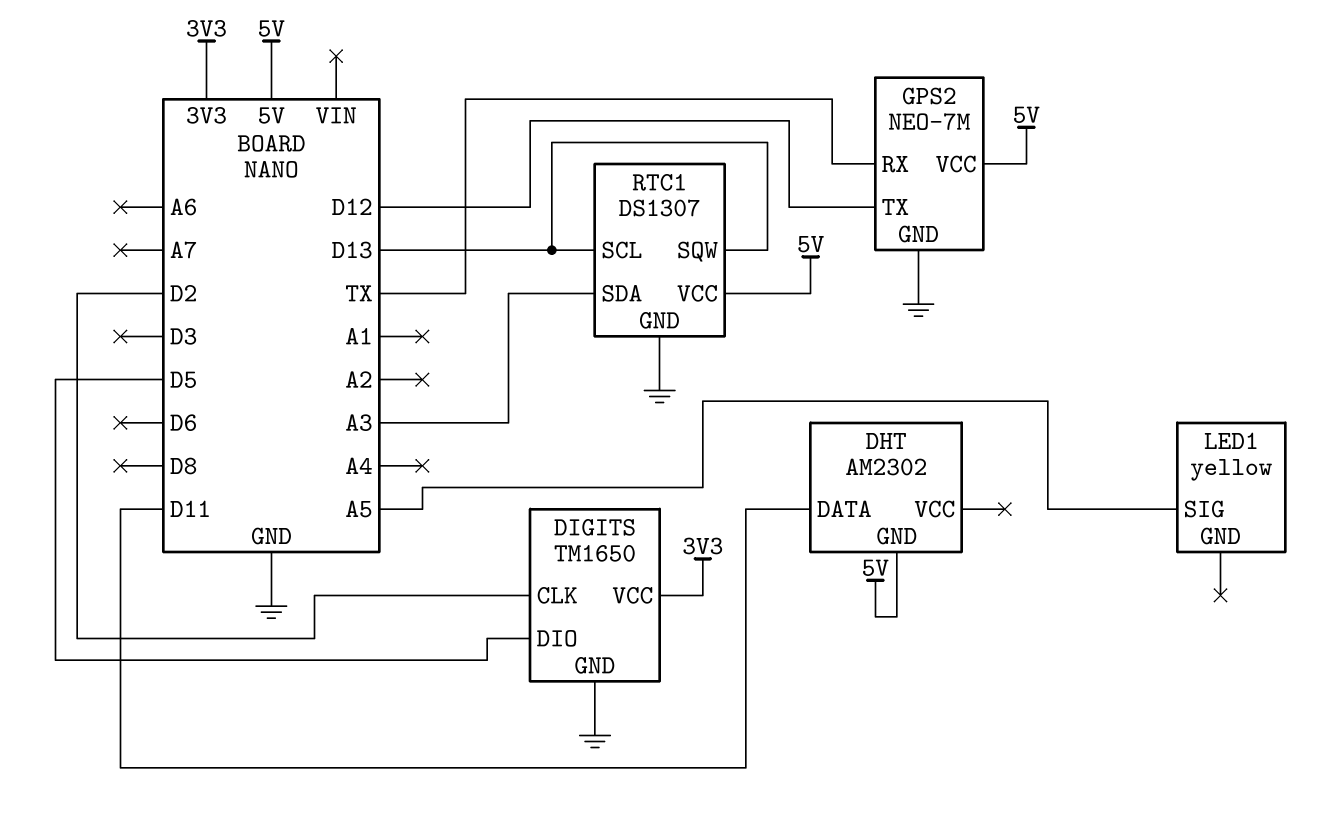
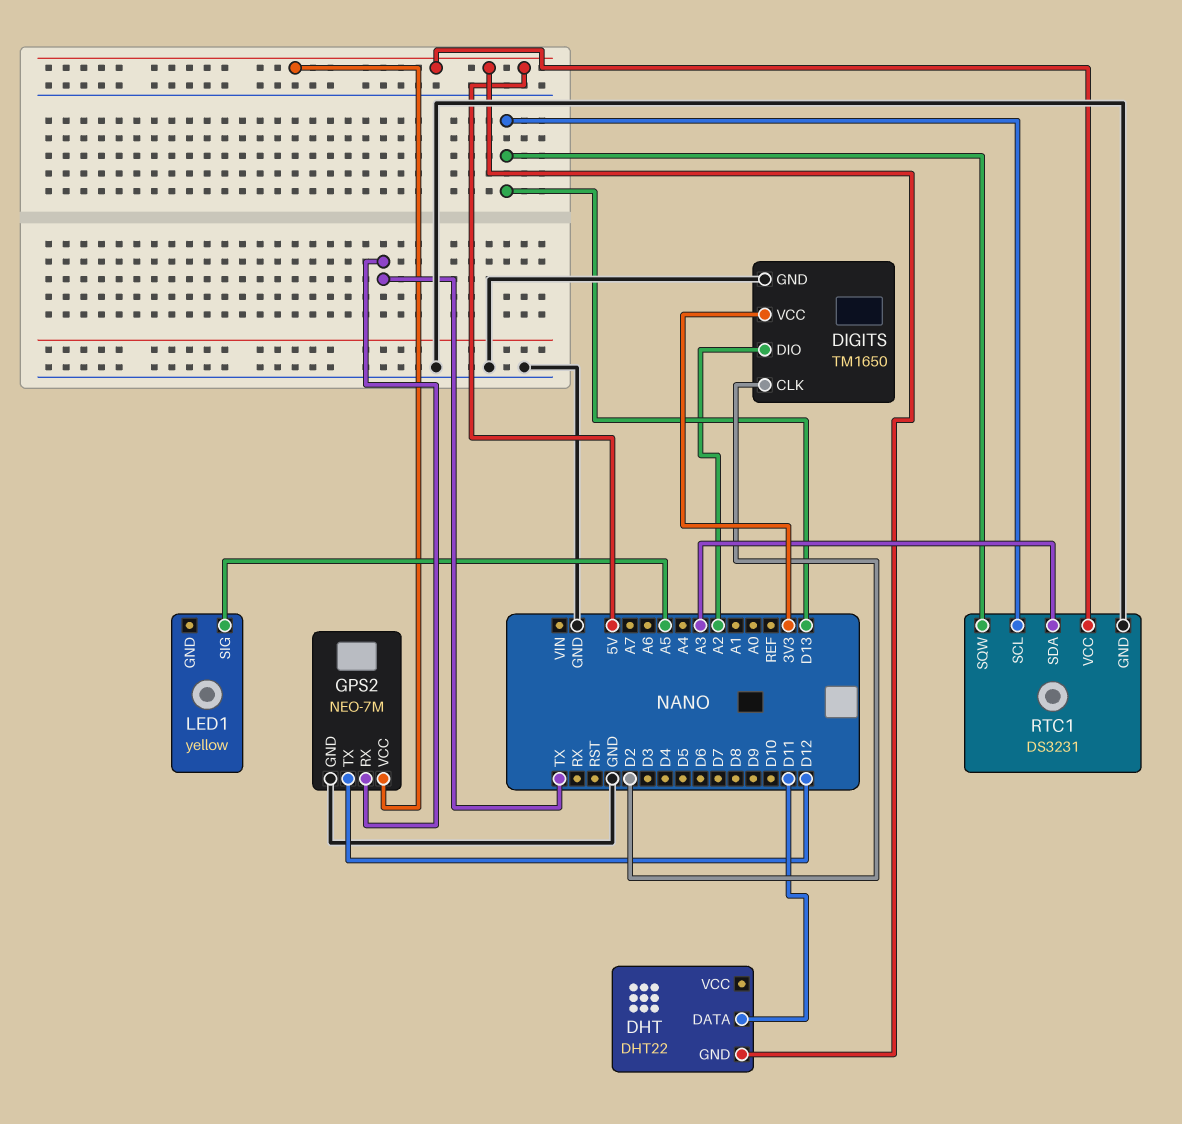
DHT: AM2302 -> DHT22
DIGITS pin DIO: D5 -> A2
RTC1: DS1307 -> DS3231

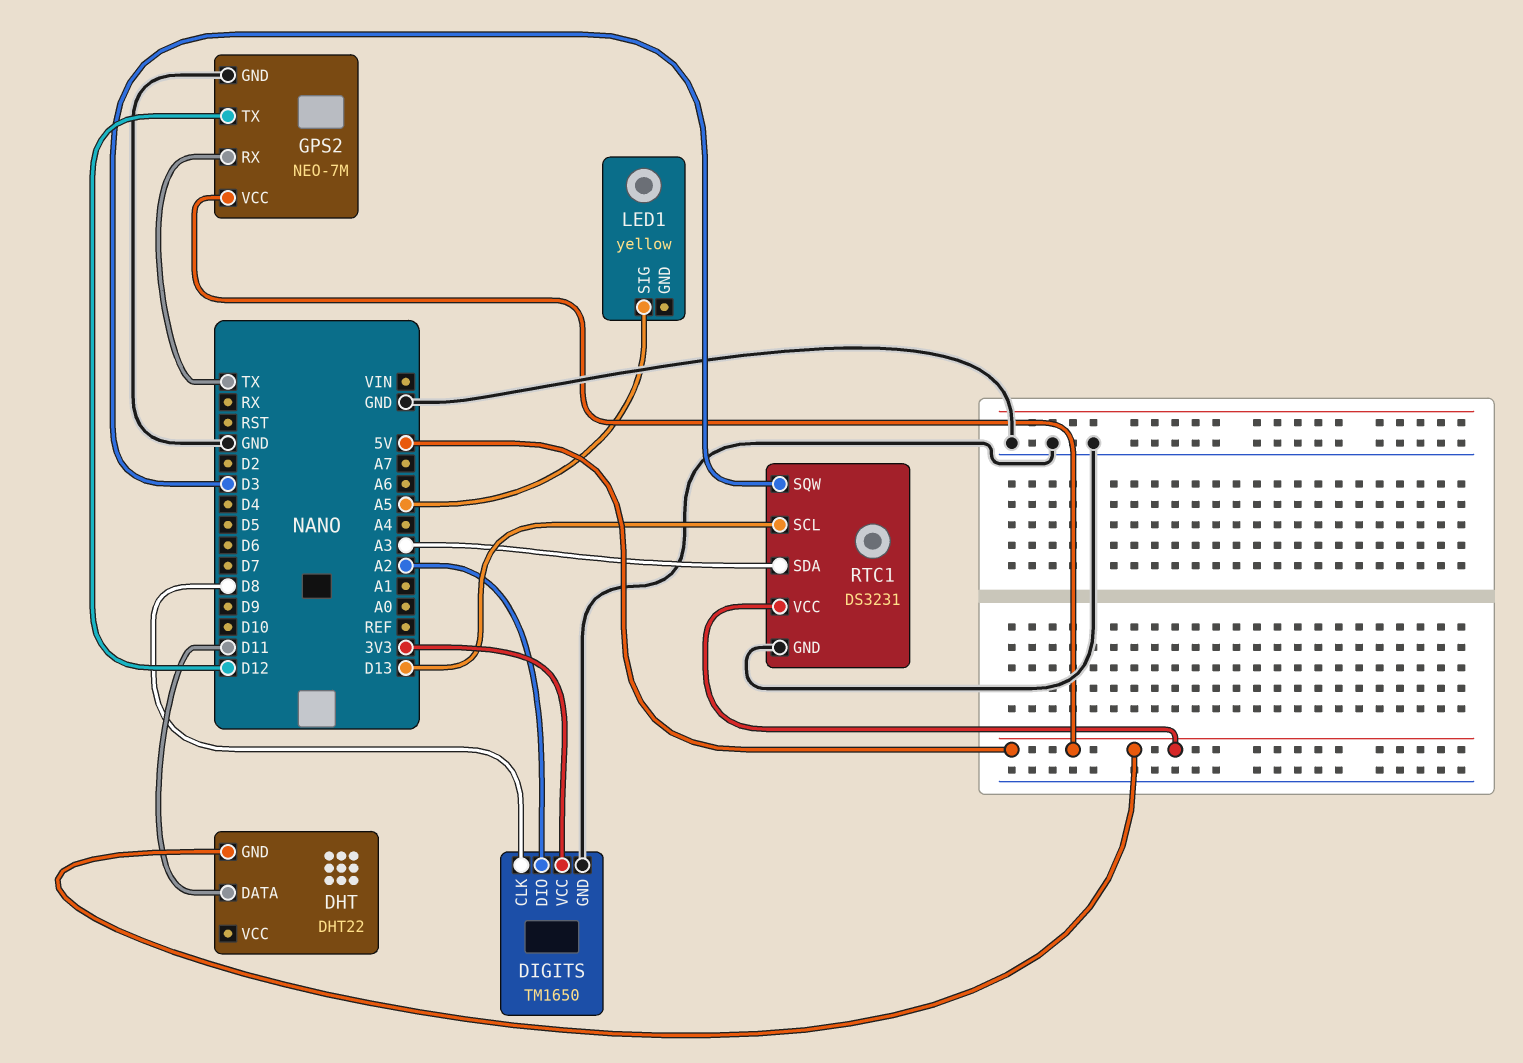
DIGITS pin CLK: D2 -> D8
RTC1 pin SQW: D13 -> D3

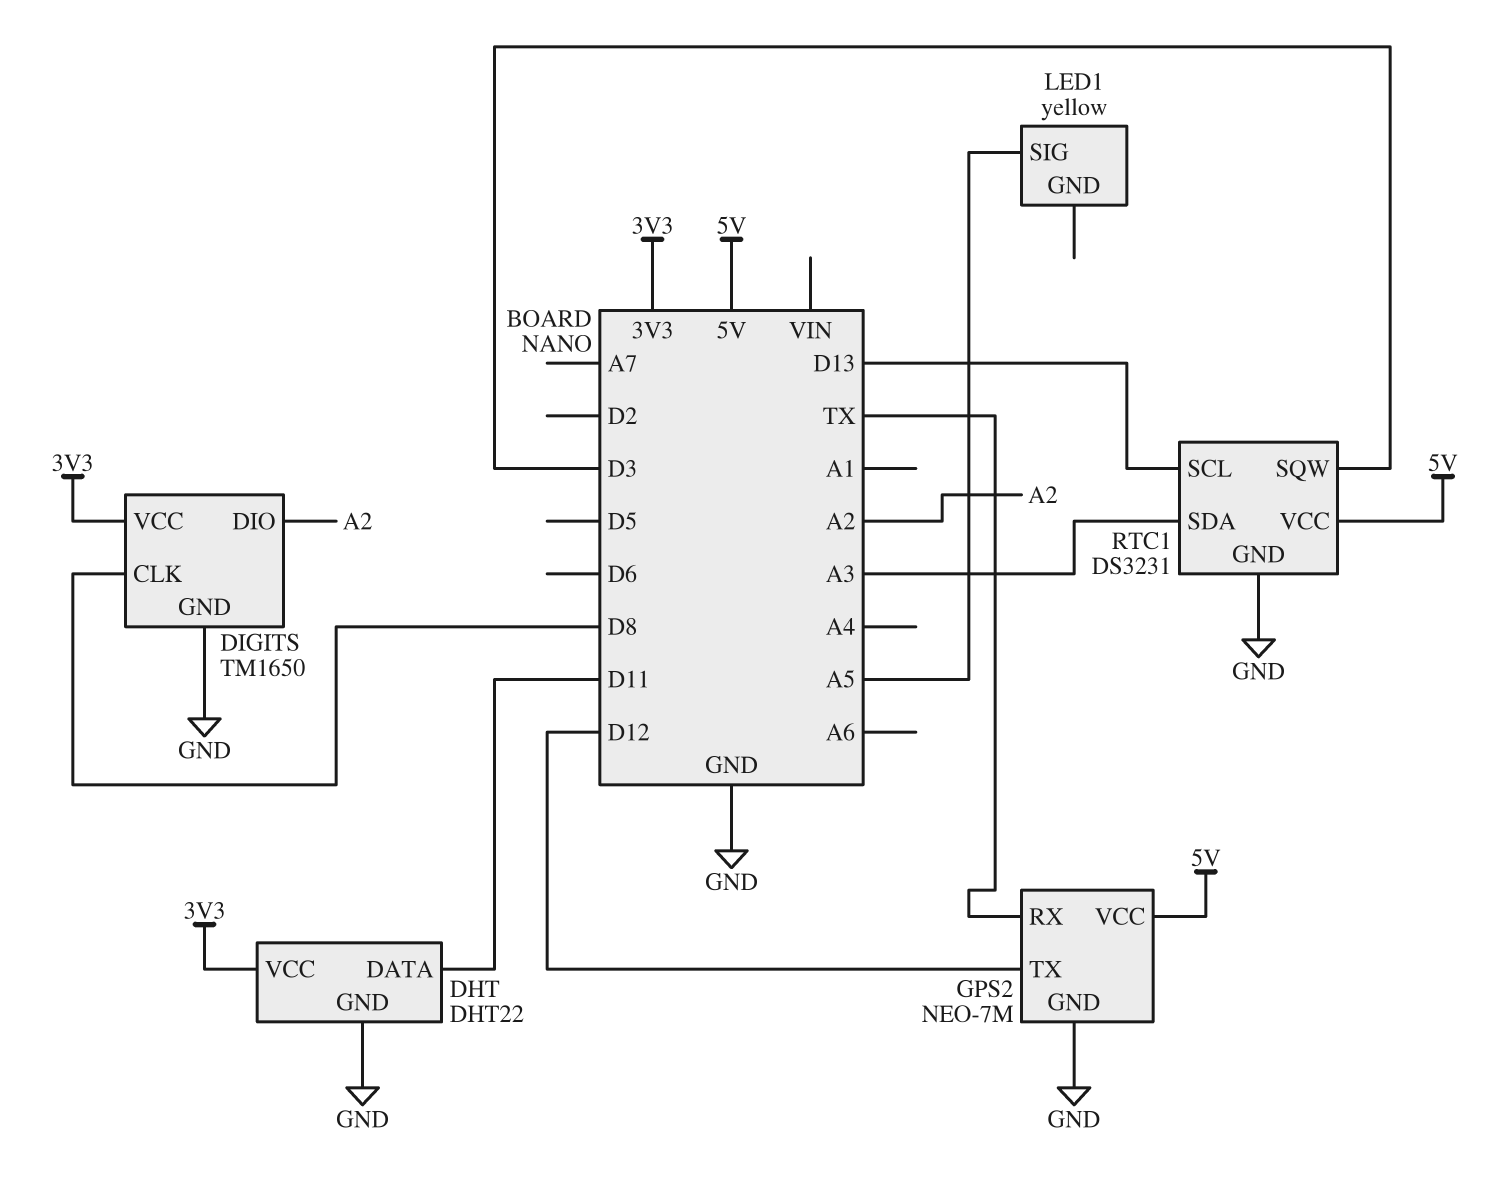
DHT pin GND: 5V -> GND
DHT pin VCC: none -> 3V3

